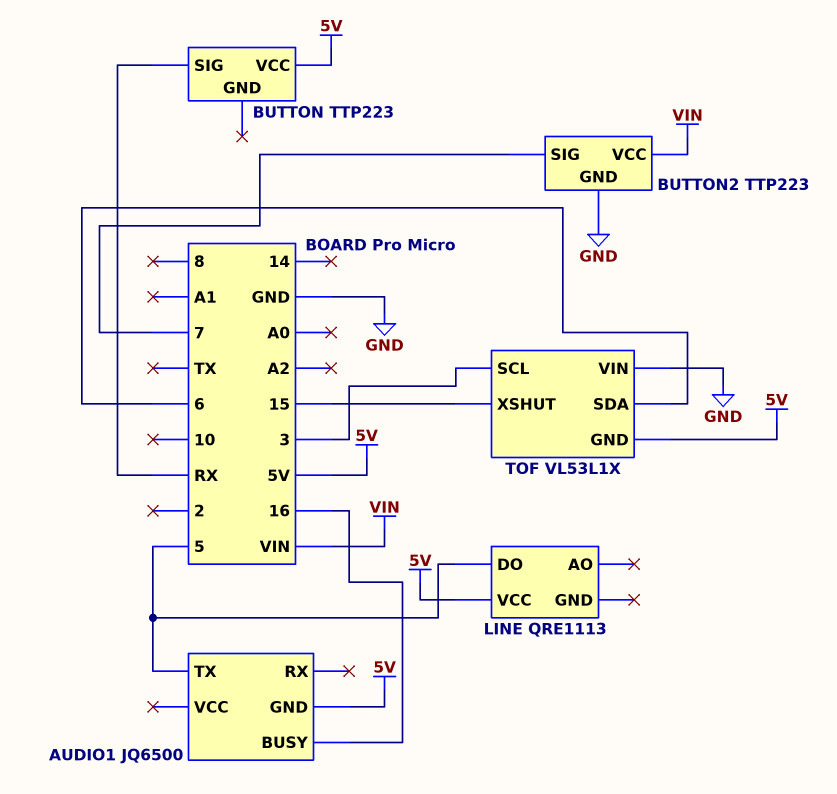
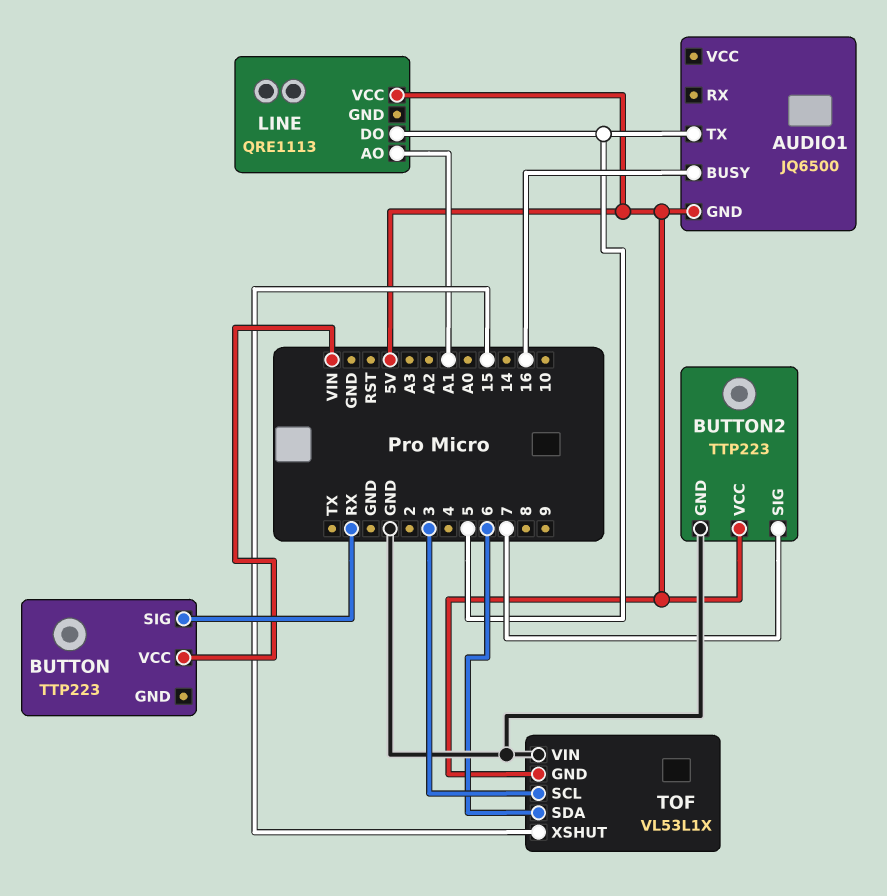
BUTTON pin VCC: 5V -> VIN
BUTTON2 pin VCC: VIN -> 5V
LINE pin AO: none -> A1

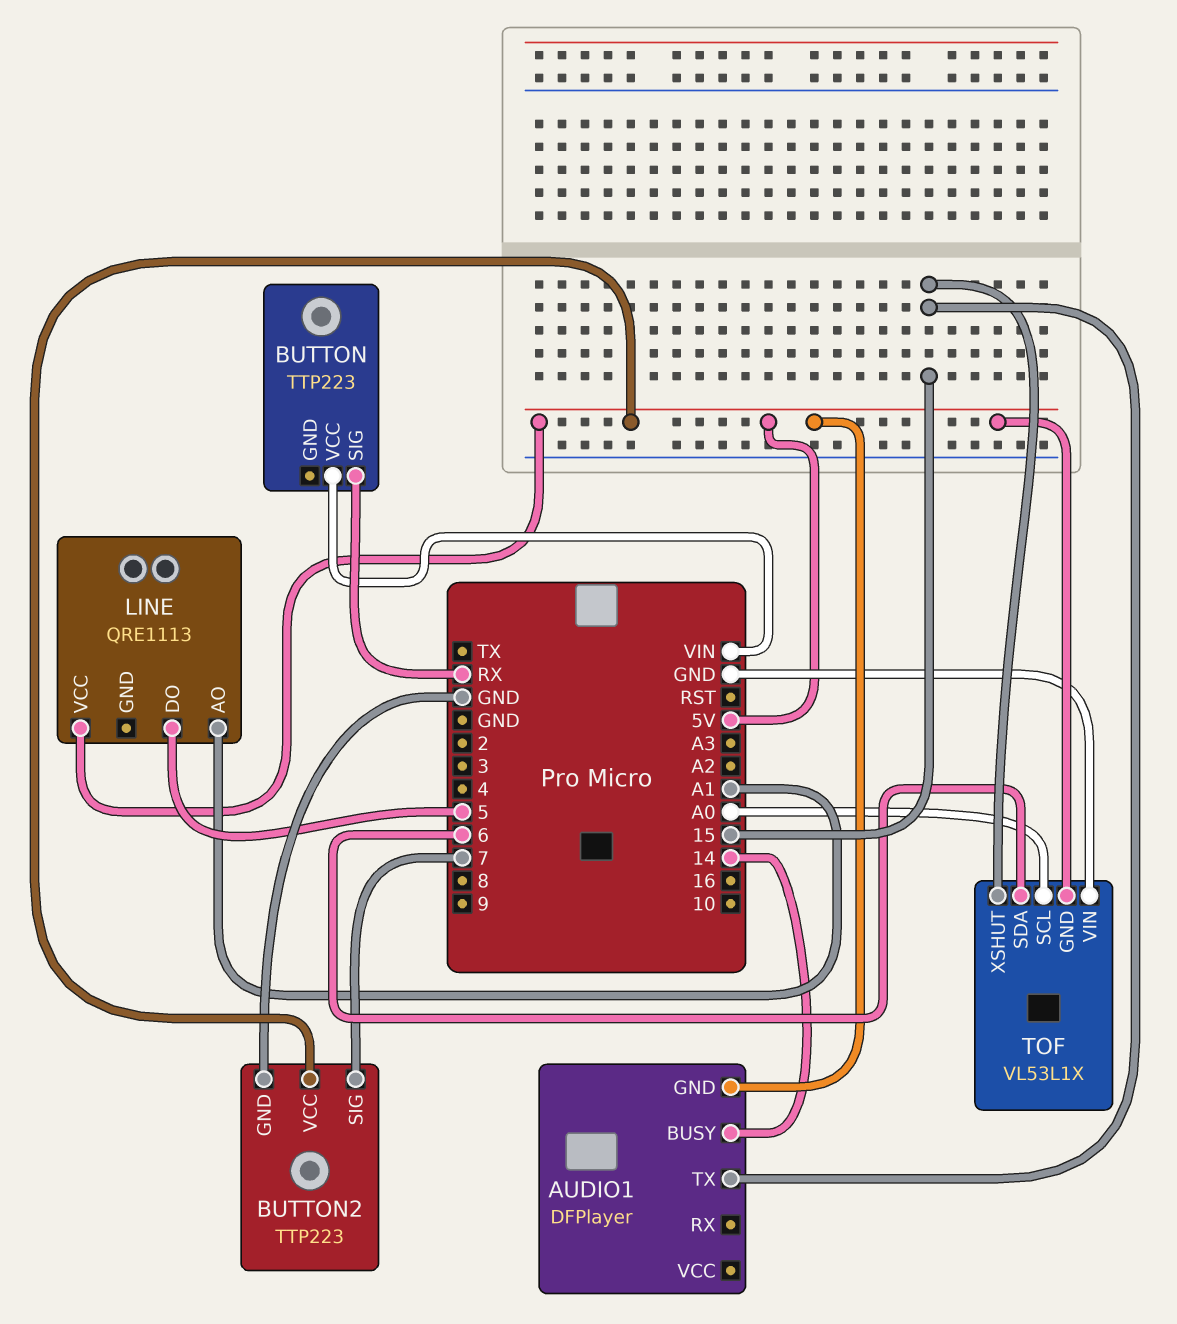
AUDIO1: JQ6500 -> DFPlayer
AUDIO1 pin BUSY: 16 -> 14
AUDIO1 pin TX: 5 -> 15
TOF pin SCL: 3 -> A0

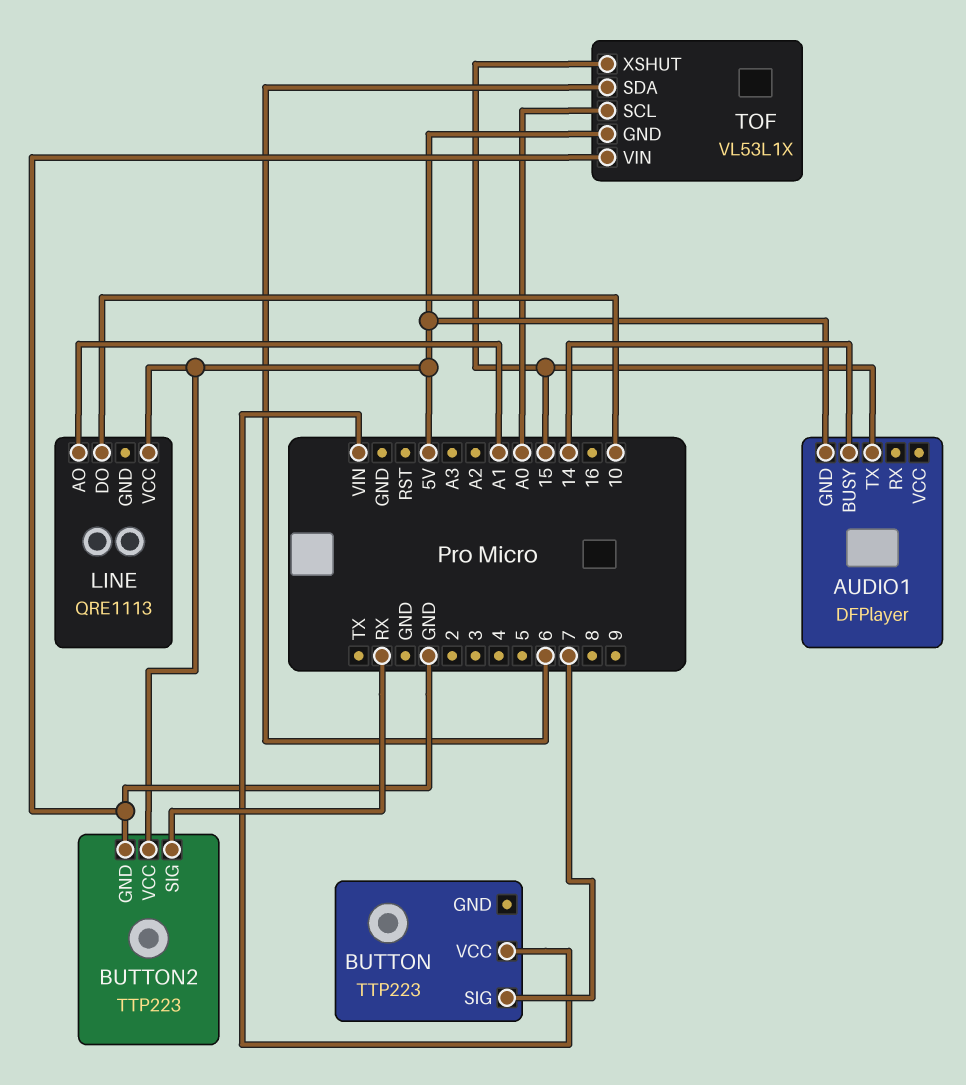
BUTTON pin SIG: RX -> 7
BUTTON2 pin SIG: 7 -> RX
LINE pin DO: 5 -> 10

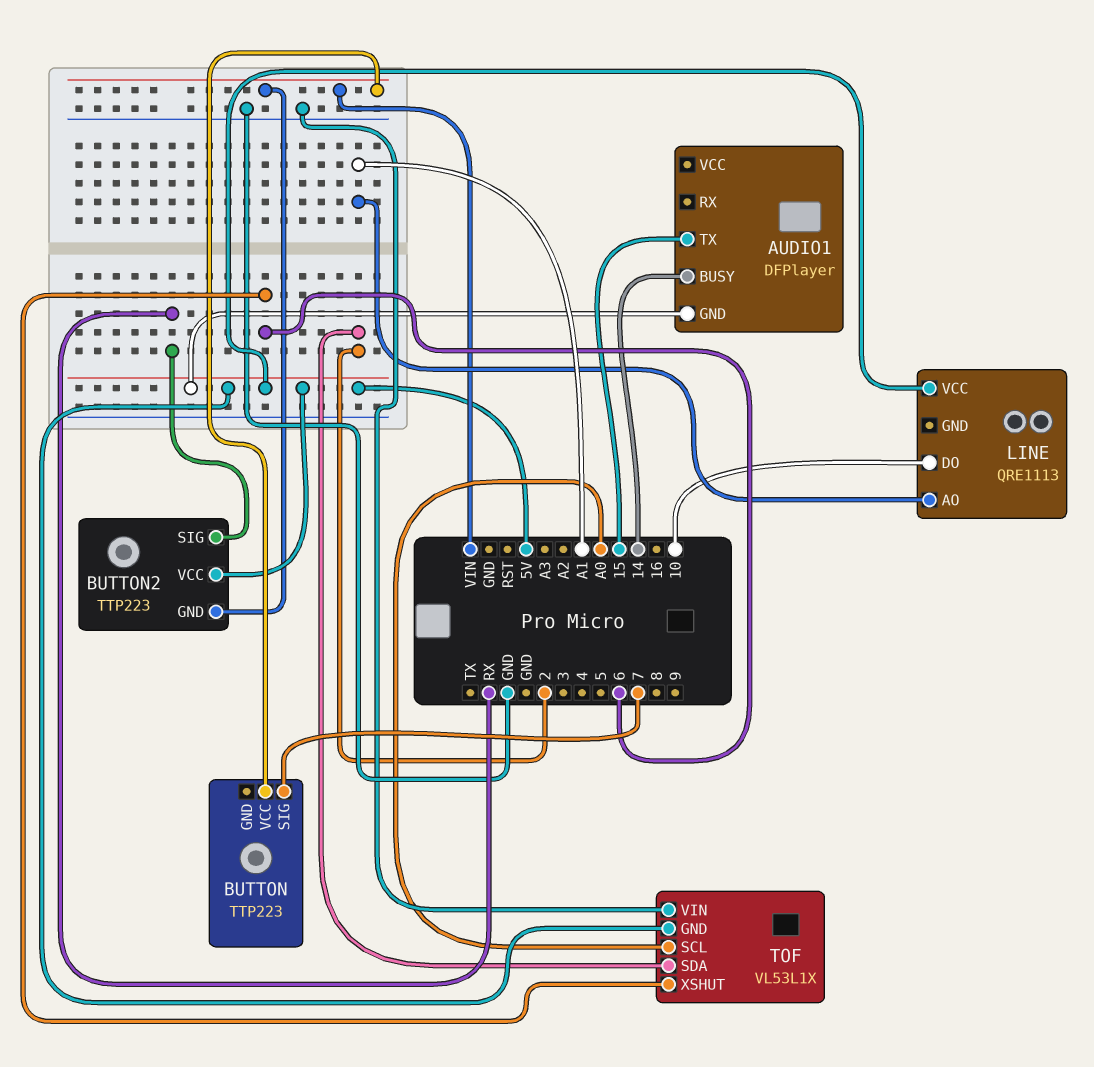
BUTTON2 pin GND: GND -> VIN
TOF pin SDA: 6 -> 2
TOF pin XSHUT: 15 -> 6

